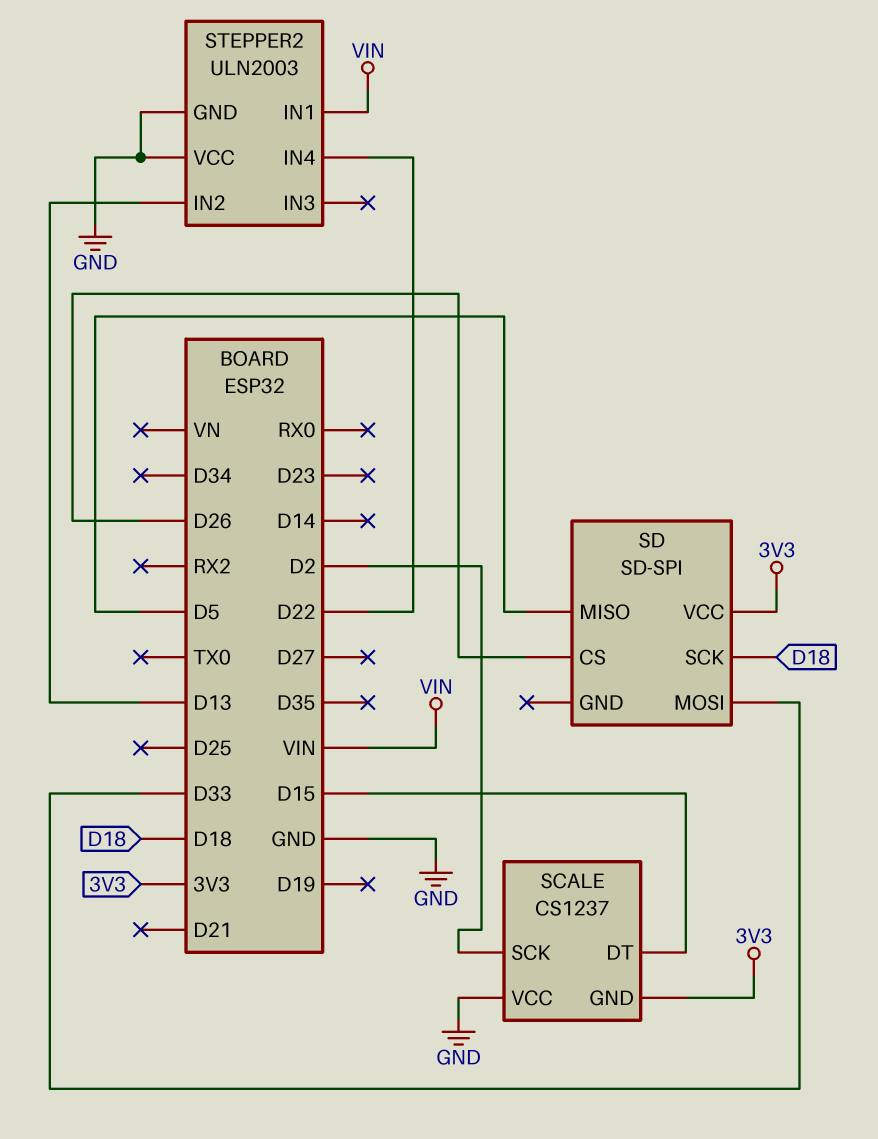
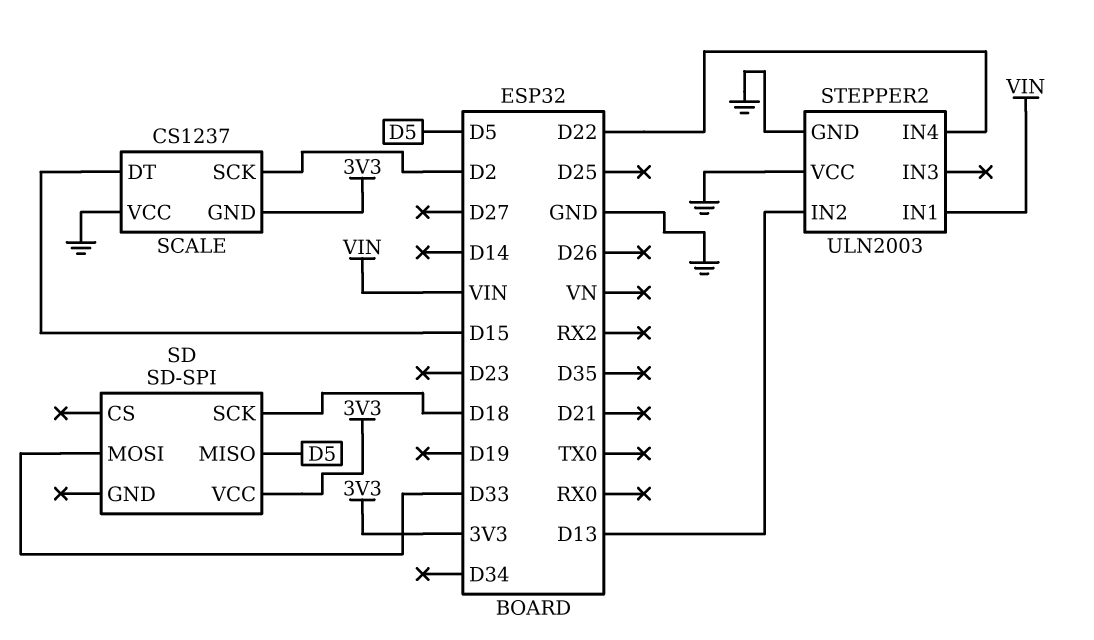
SD pin CS: D26 -> none

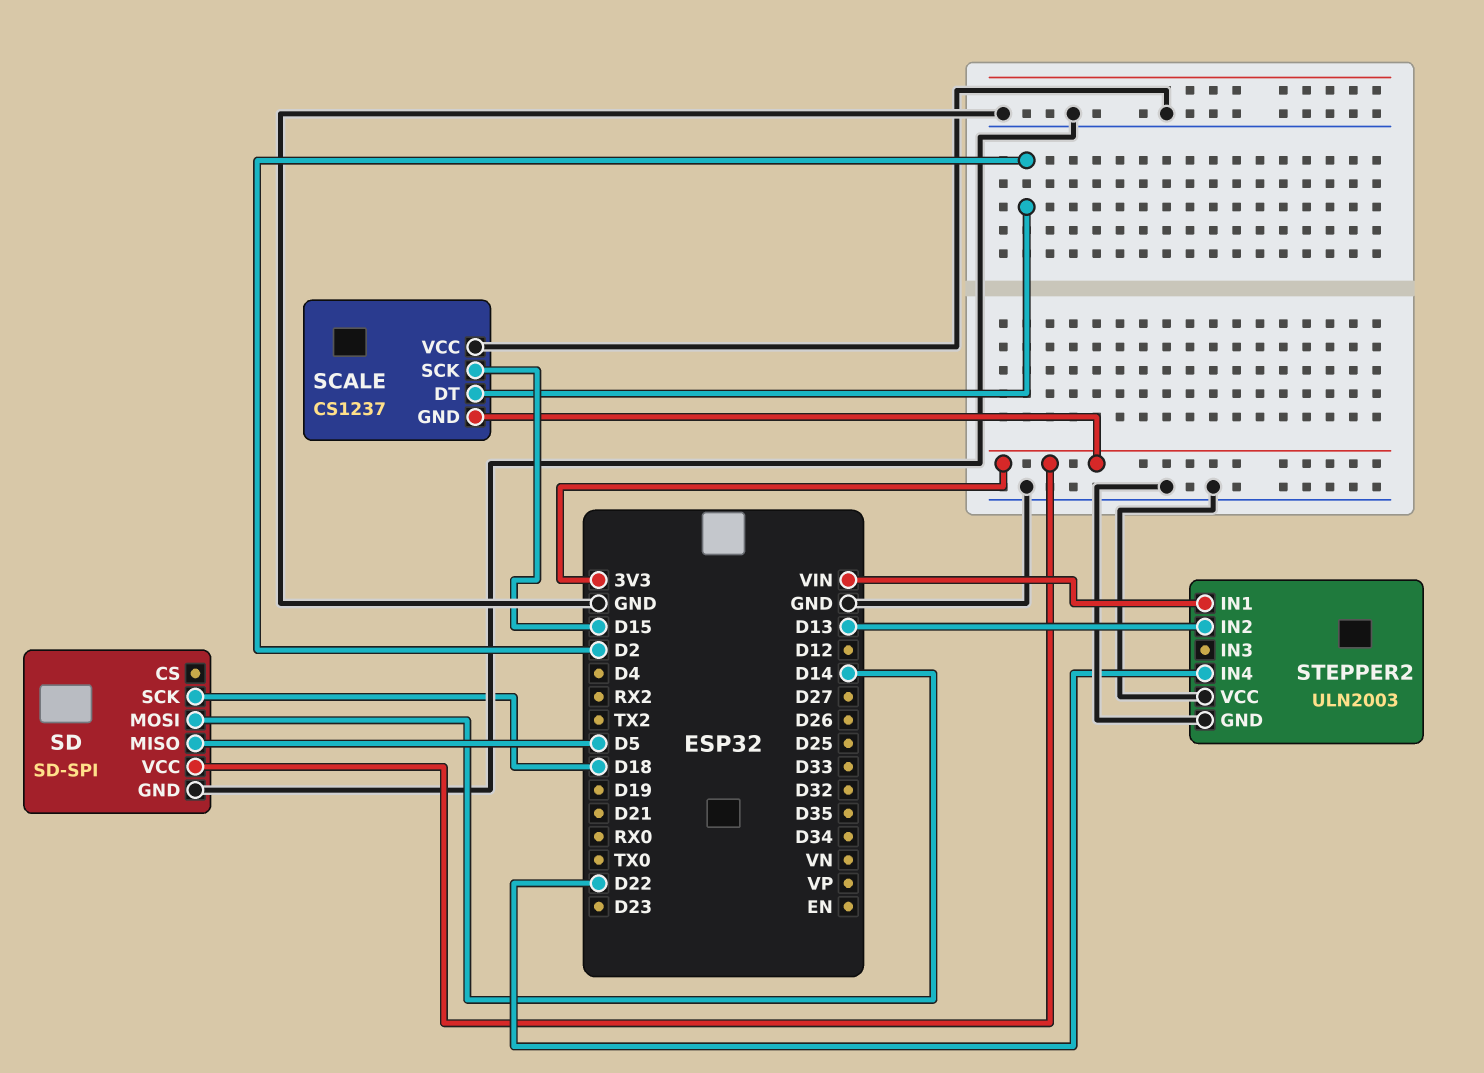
SCALE pin DT: D15 -> D2
SCALE pin SCK: D2 -> D15
SD pin GND: none -> GND
SD pin MOSI: D33 -> D14

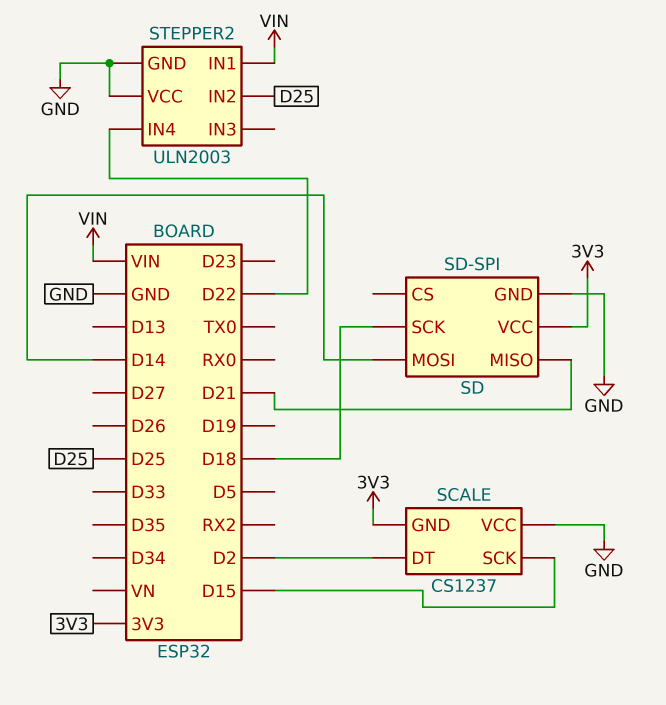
SD pin MISO: D5 -> D21
STEPPER2 pin IN2: D13 -> D25

